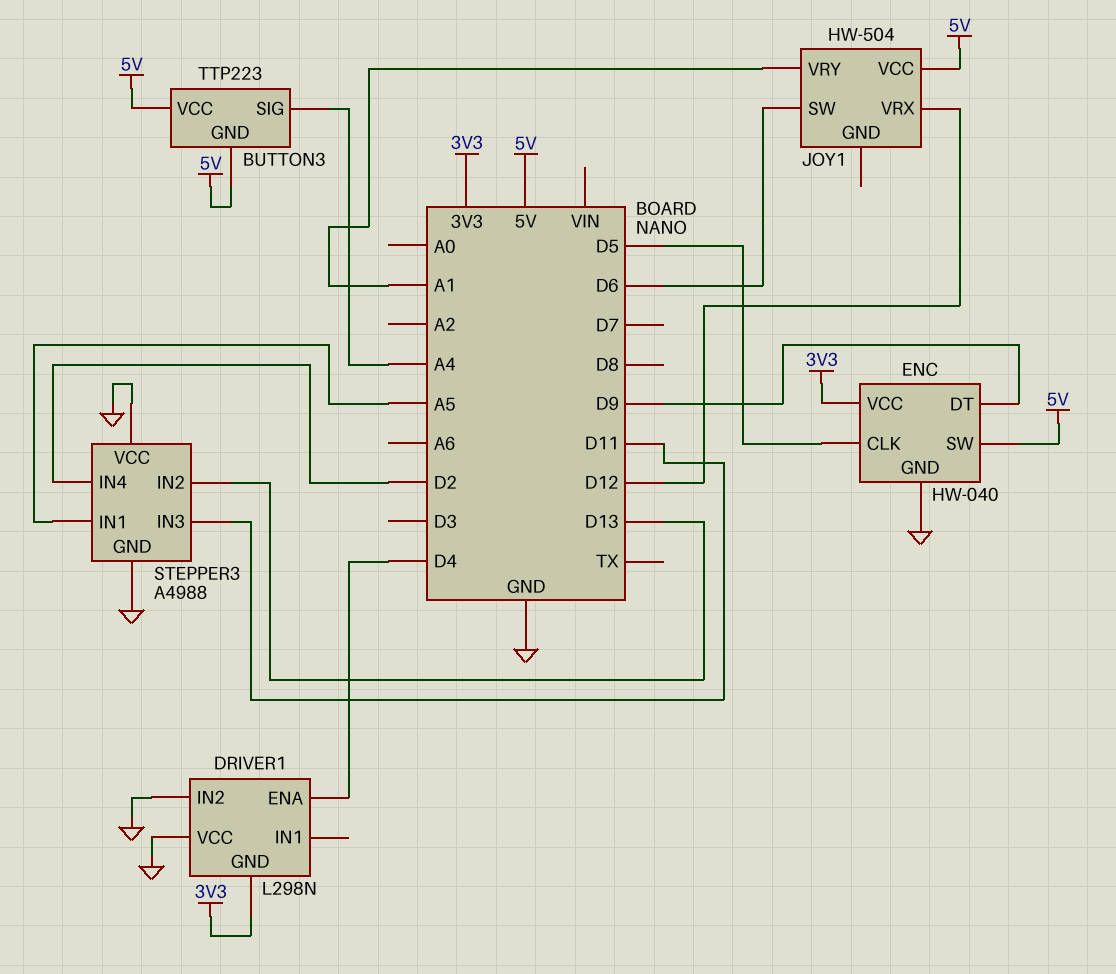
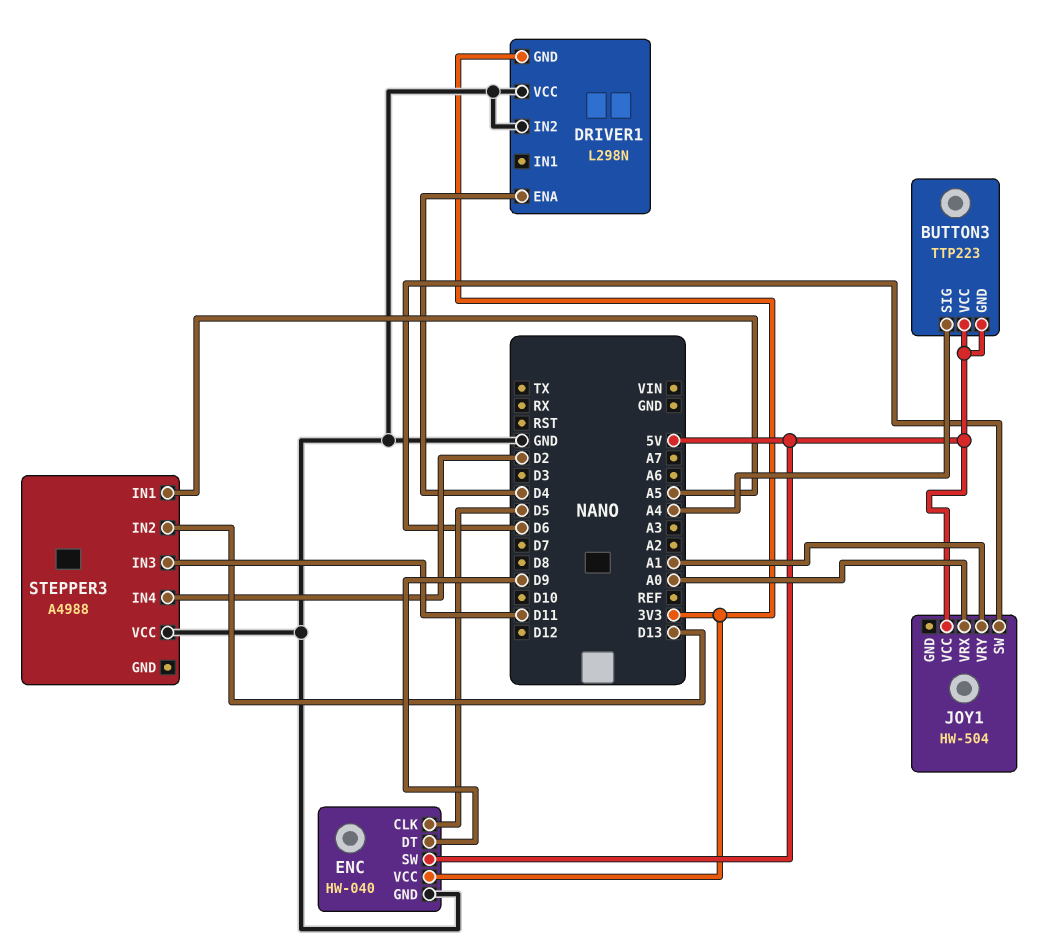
JOY1 pin VRX: D12 -> A0
STEPPER3 pin GND: GND -> none

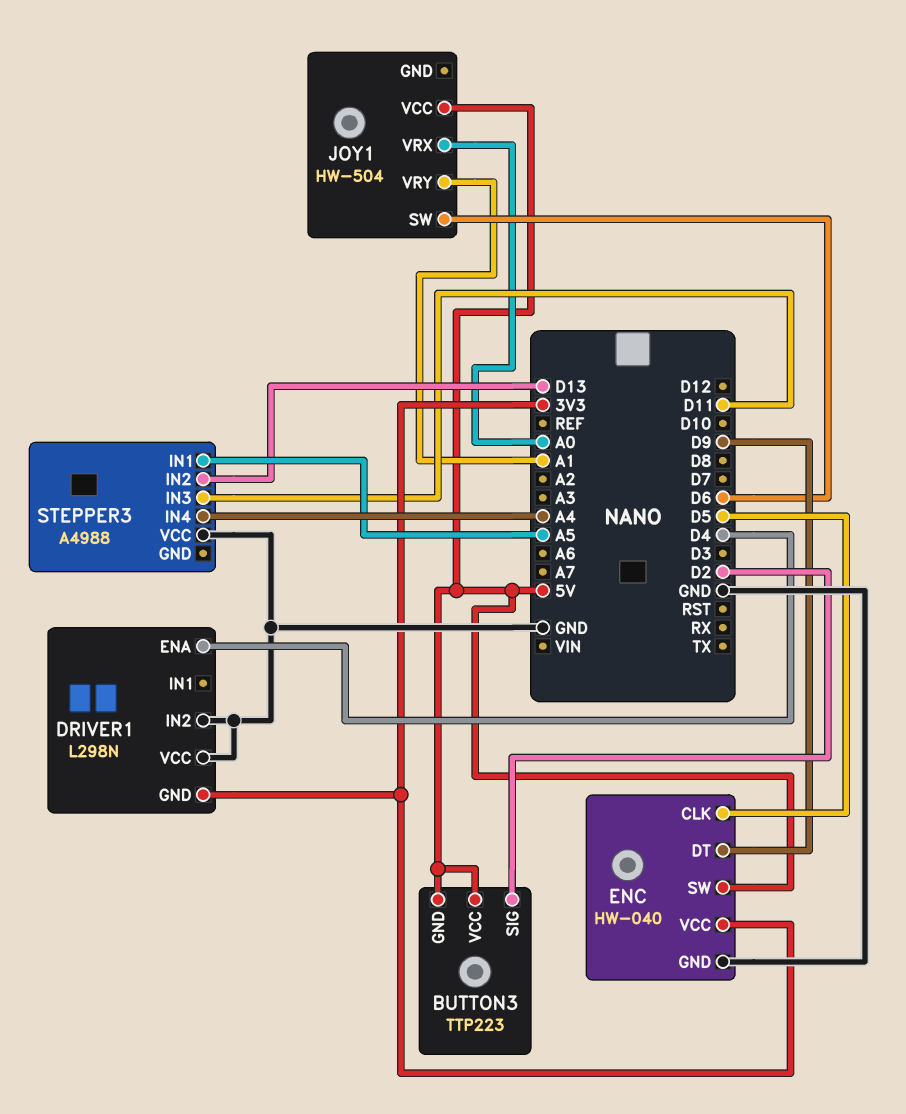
BUTTON3 pin SIG: A4 -> D2
STEPPER3 pin IN4: D2 -> A4

